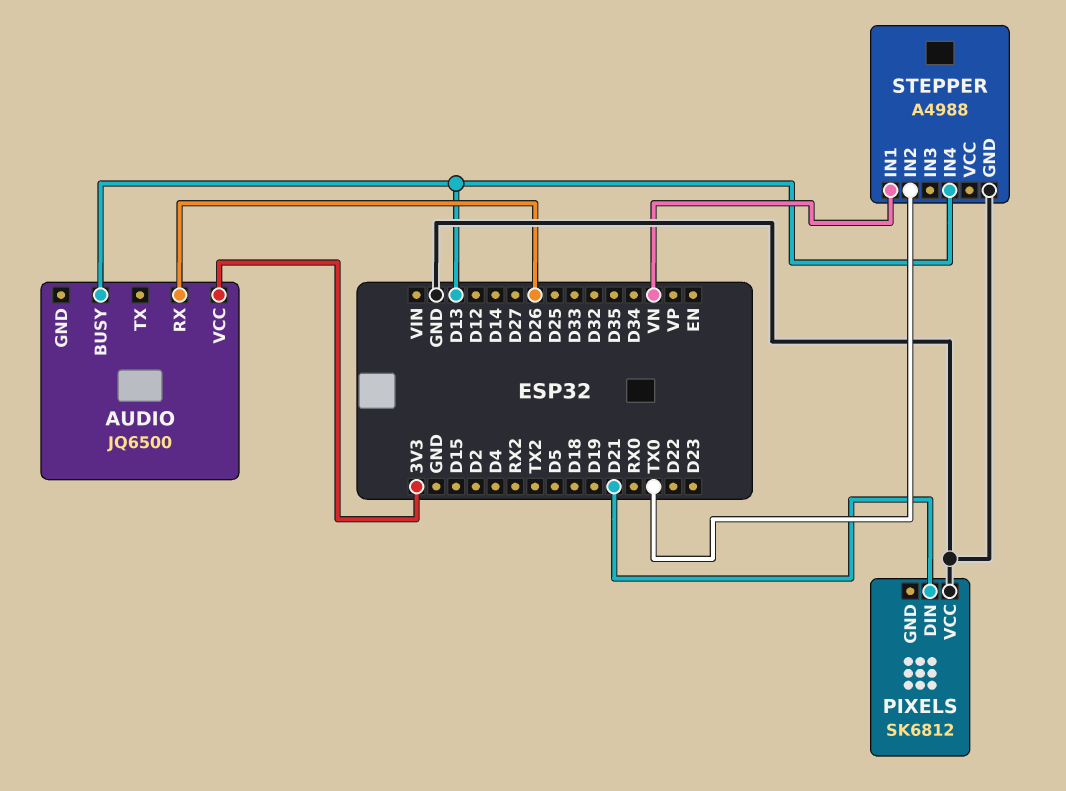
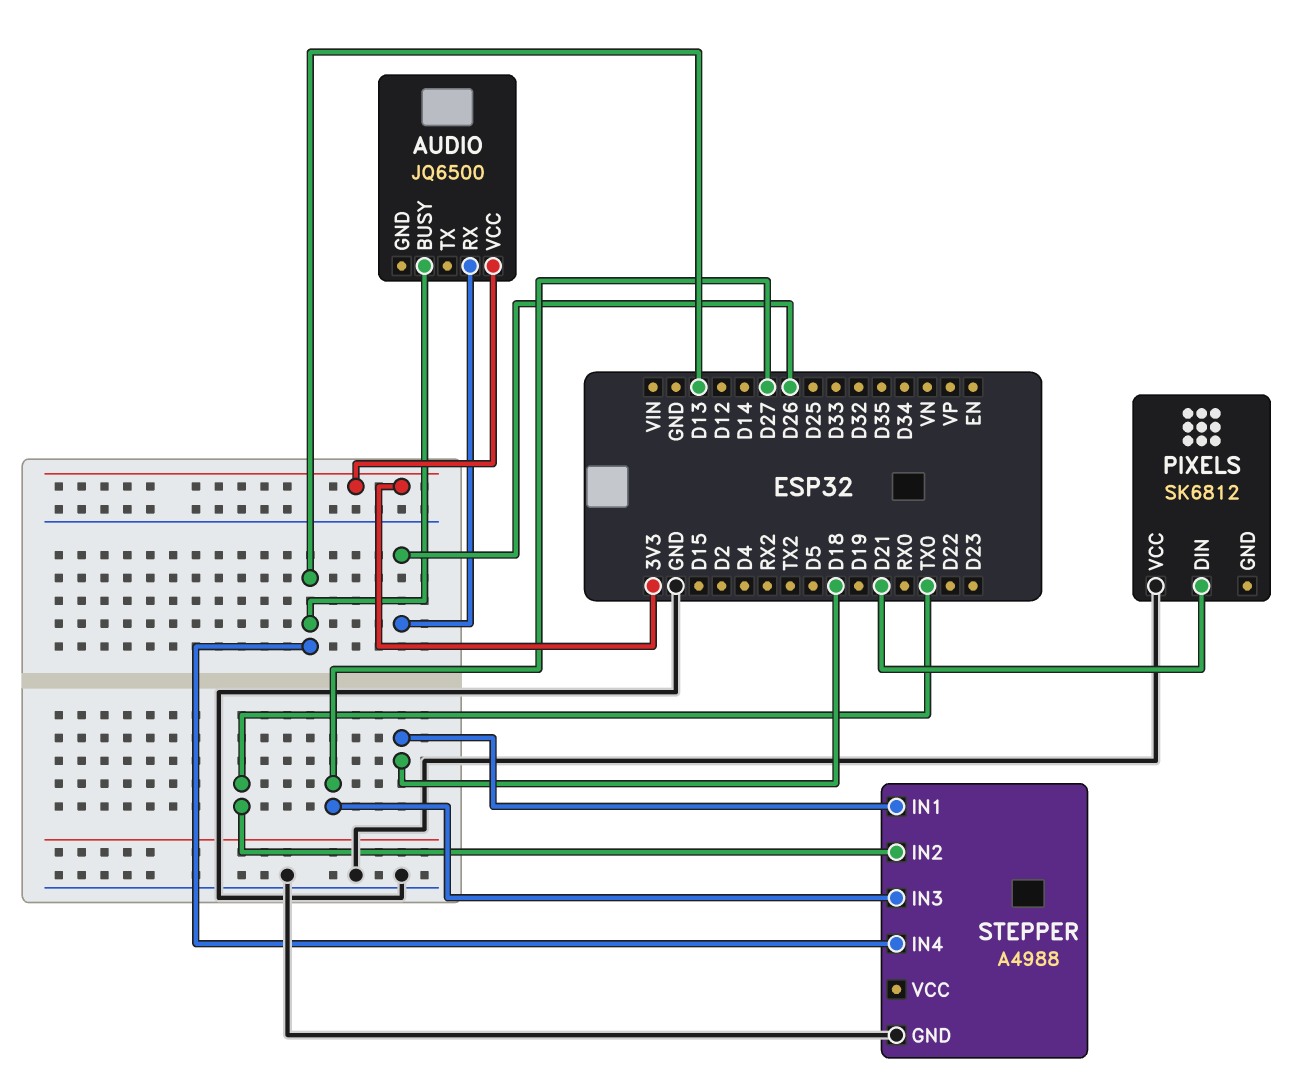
STEPPER pin IN1: VN -> D18
STEPPER pin IN3: none -> D27

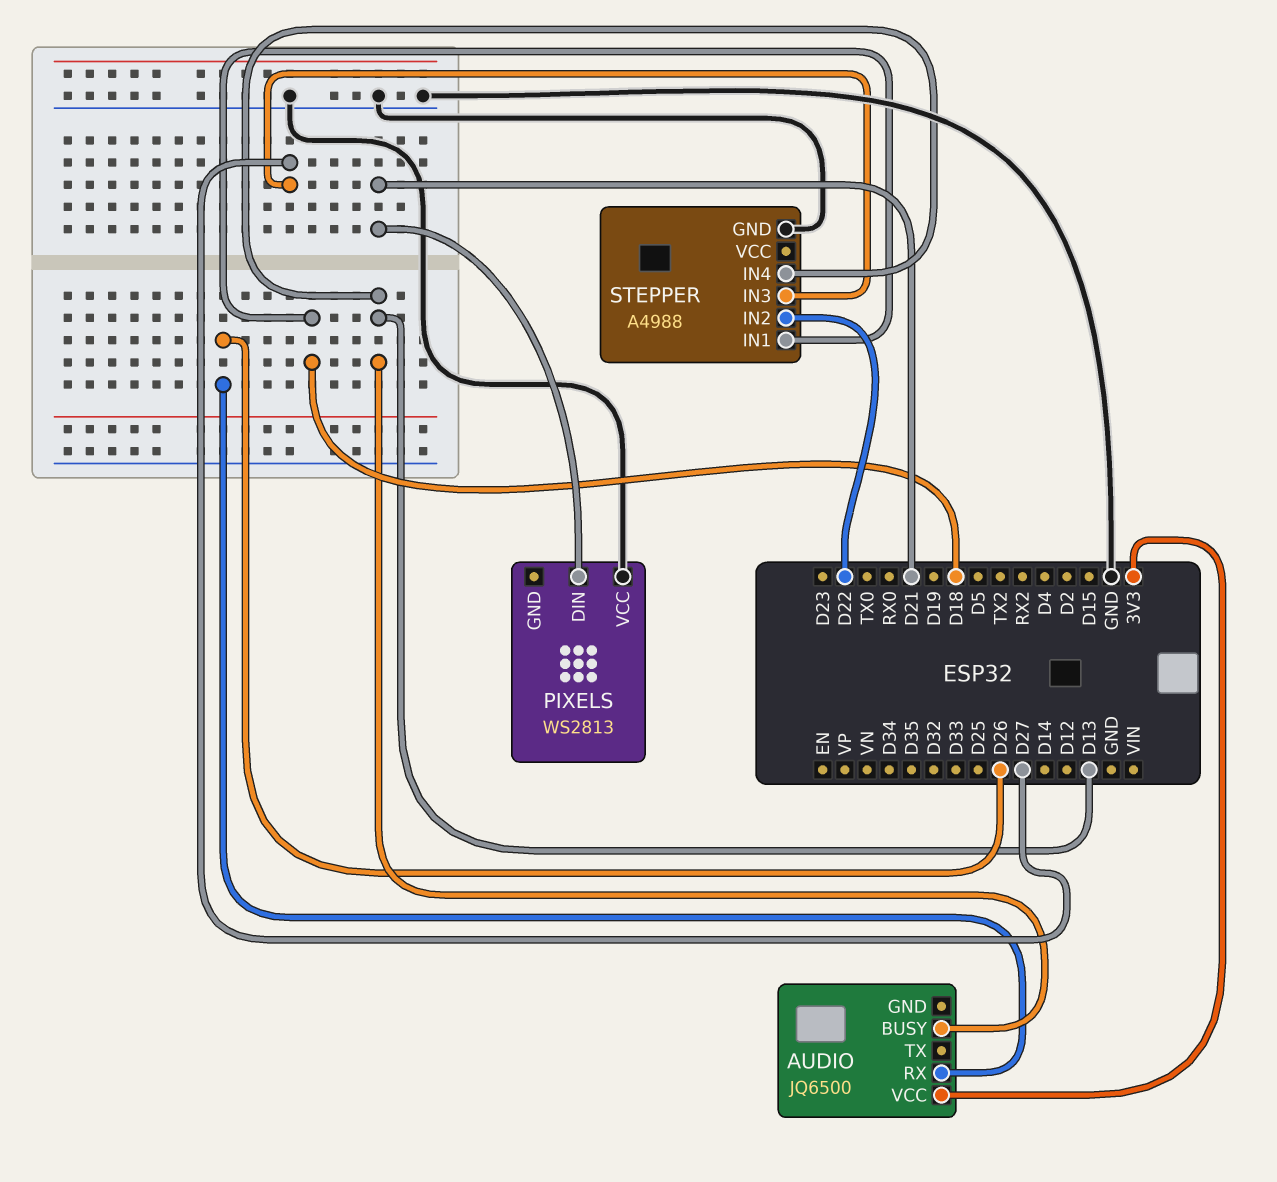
PIXELS: SK6812 -> WS2813
STEPPER pin IN2: TX0 -> D22

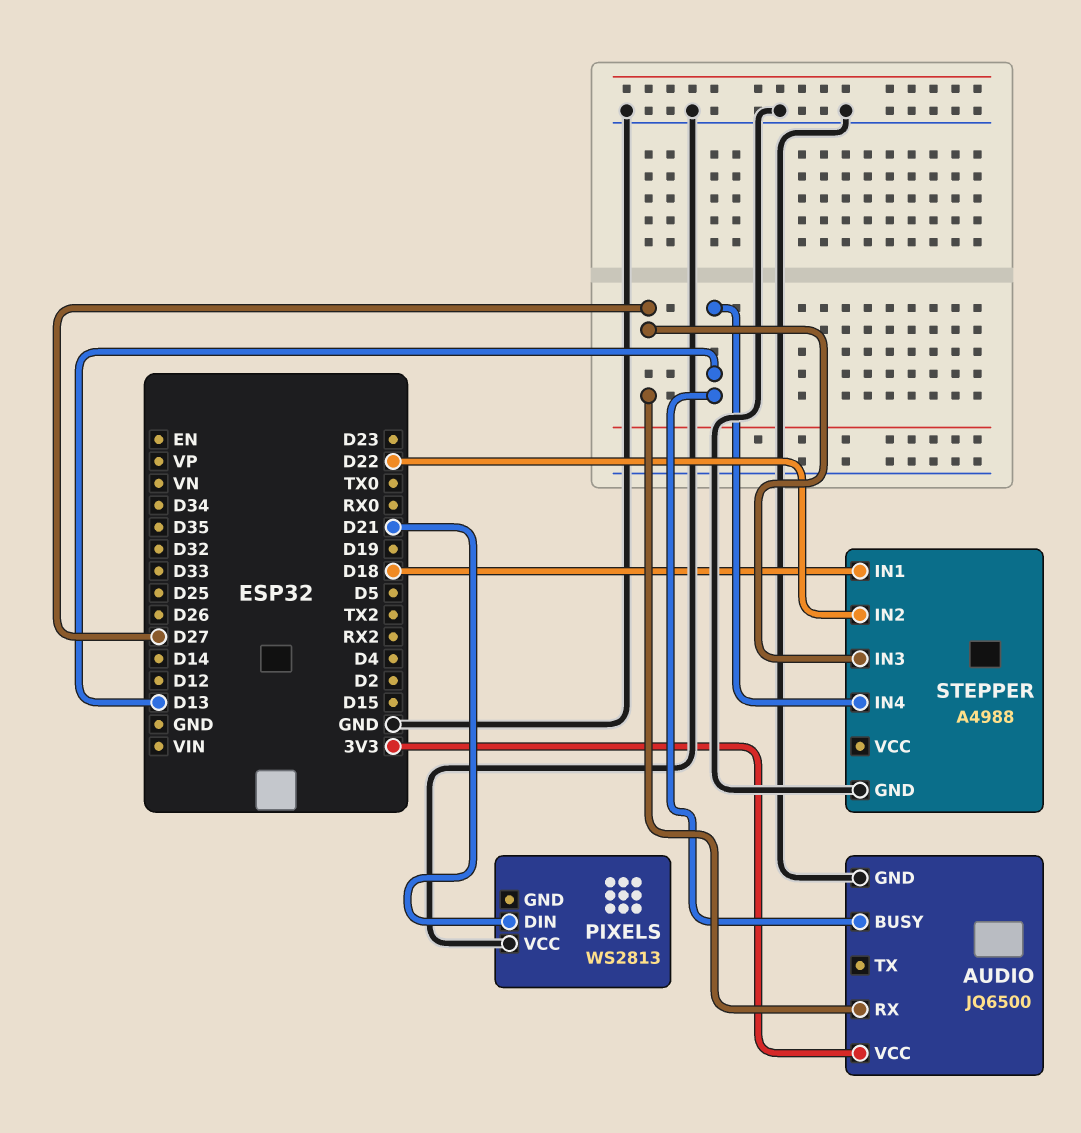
AUDIO pin GND: none -> GND
AUDIO pin RX: D26 -> D27

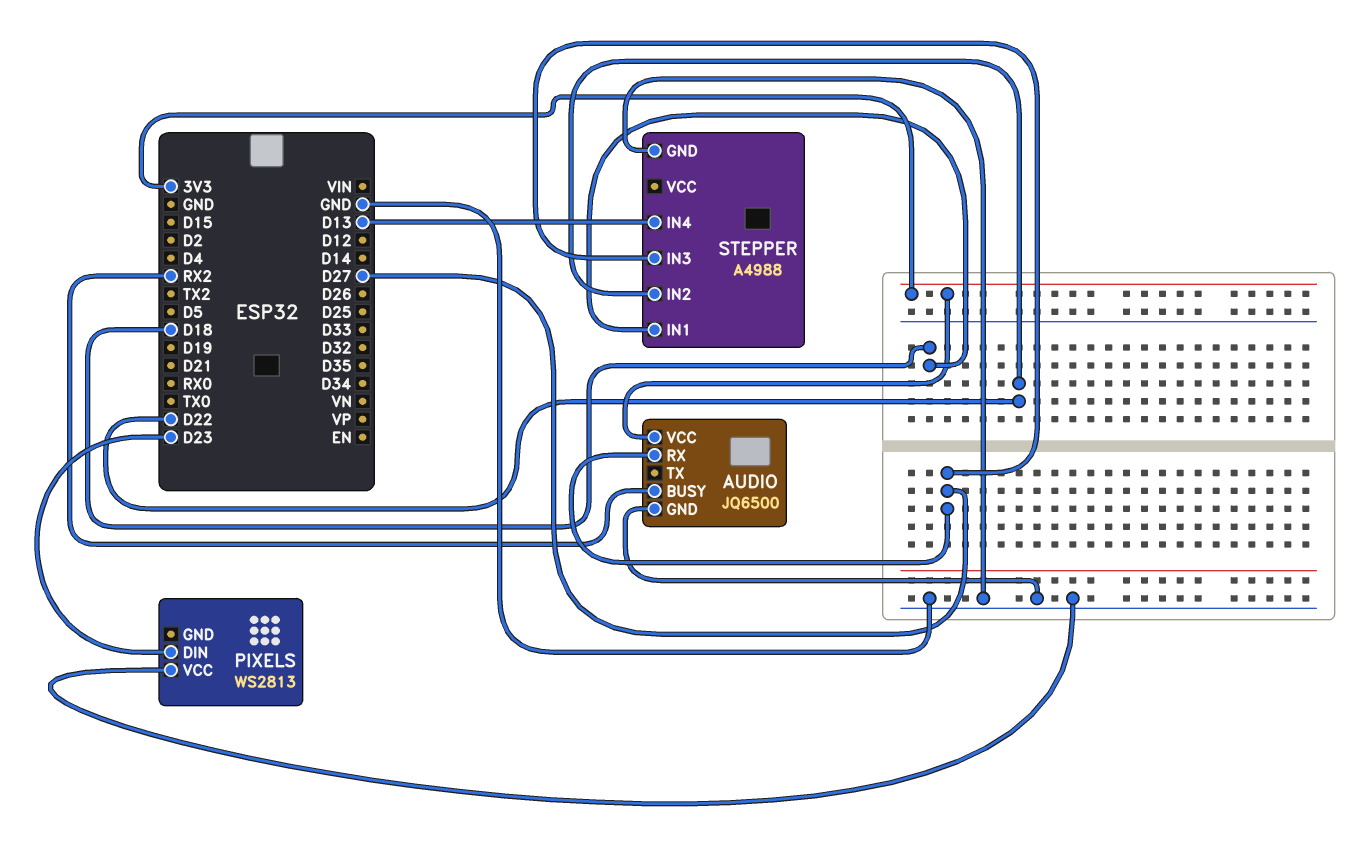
AUDIO pin BUSY: D13 -> RX2
PIXELS pin DIN: D21 -> D23

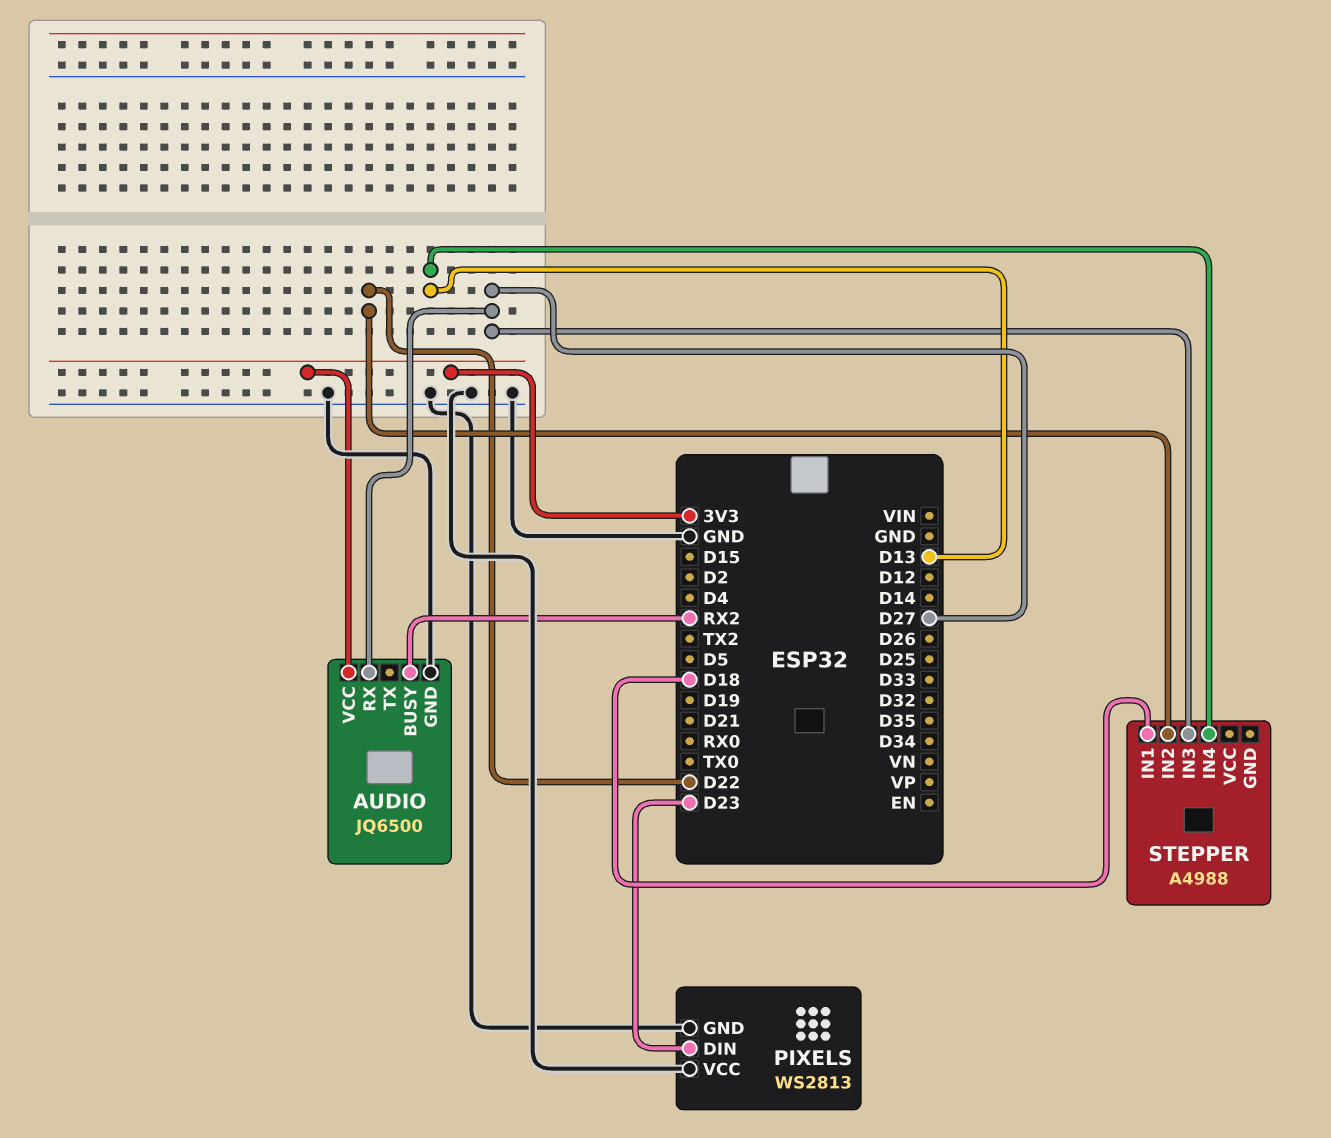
PIXELS pin GND: none -> GND
STEPPER pin GND: GND -> none

